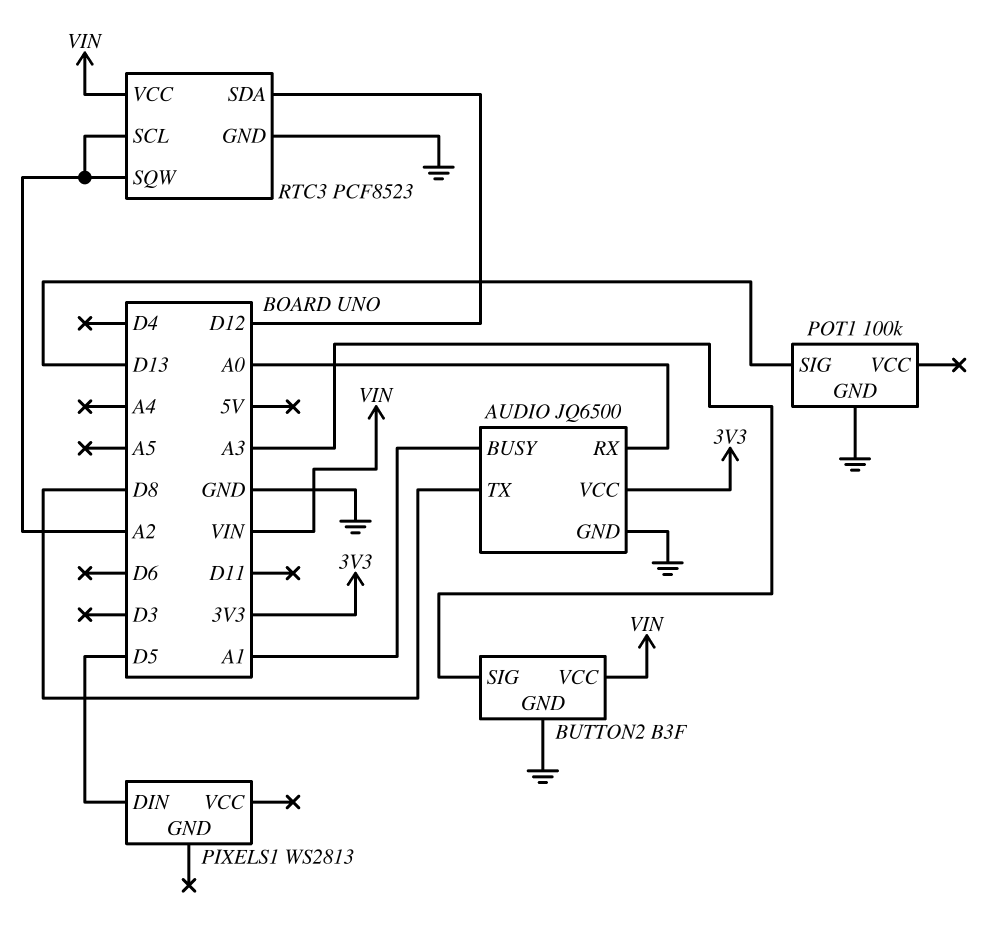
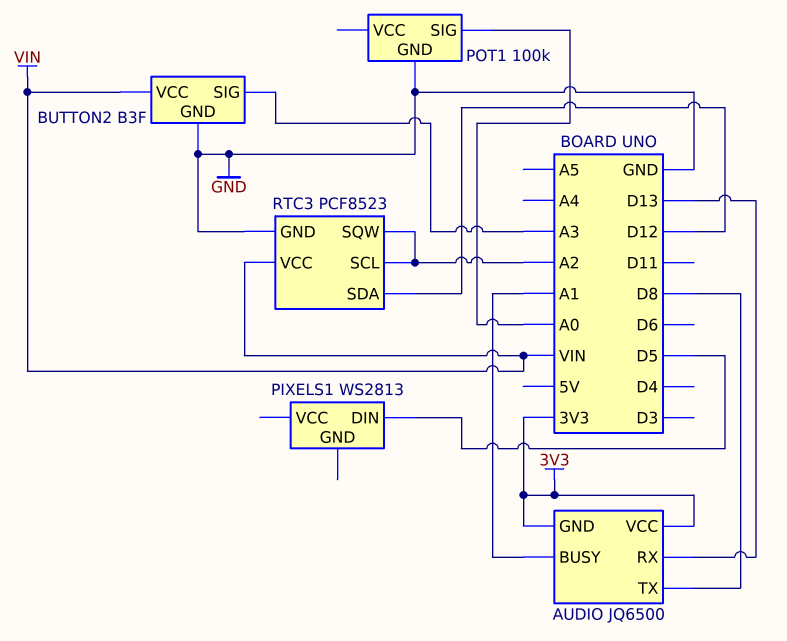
AUDIO pin GND: GND -> 3V3
AUDIO pin RX: A0 -> D13
POT1 pin SIG: D13 -> A0

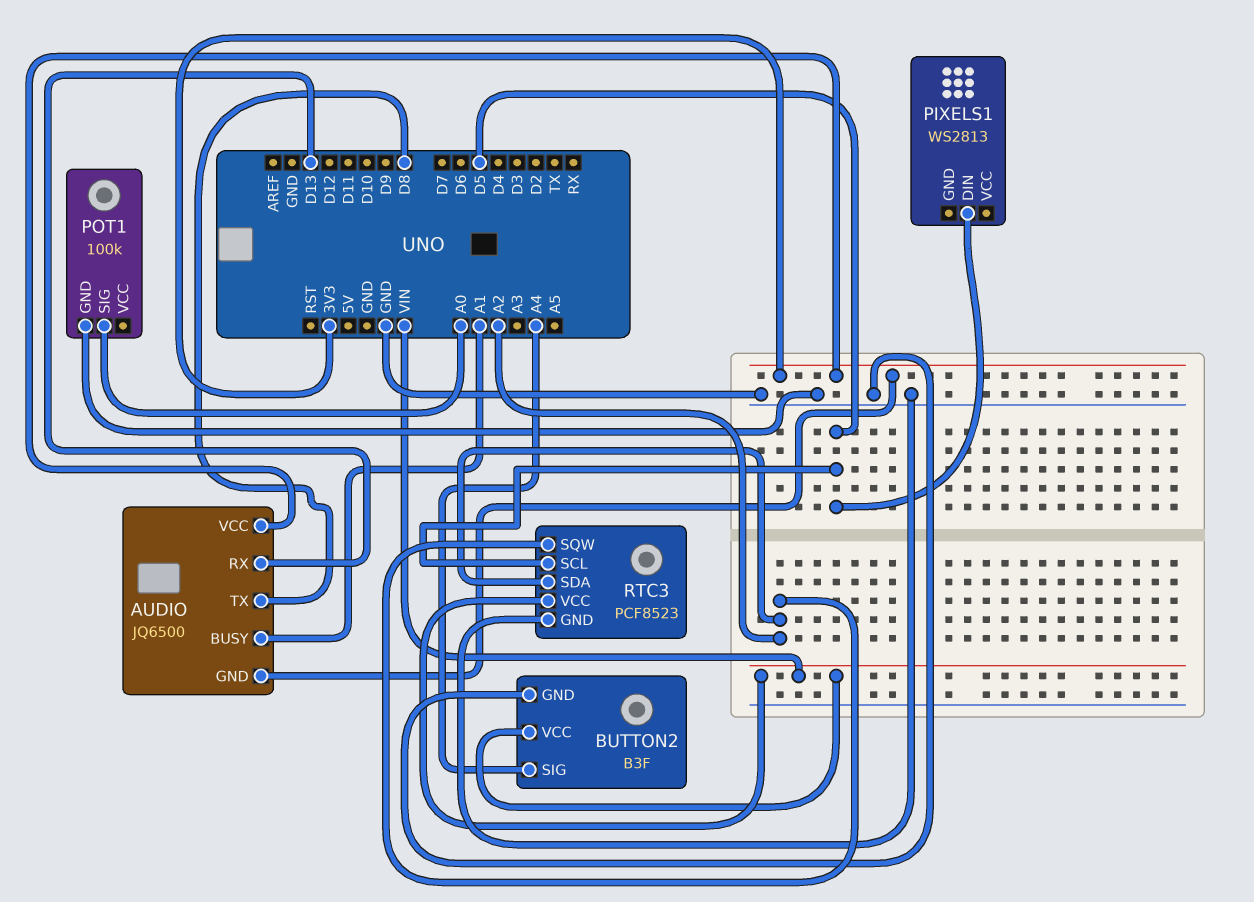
BUTTON2 pin SIG: A3 -> A4
RTC3 pin SCL: A2 -> D5
RTC3 pin SDA: D12 -> A2

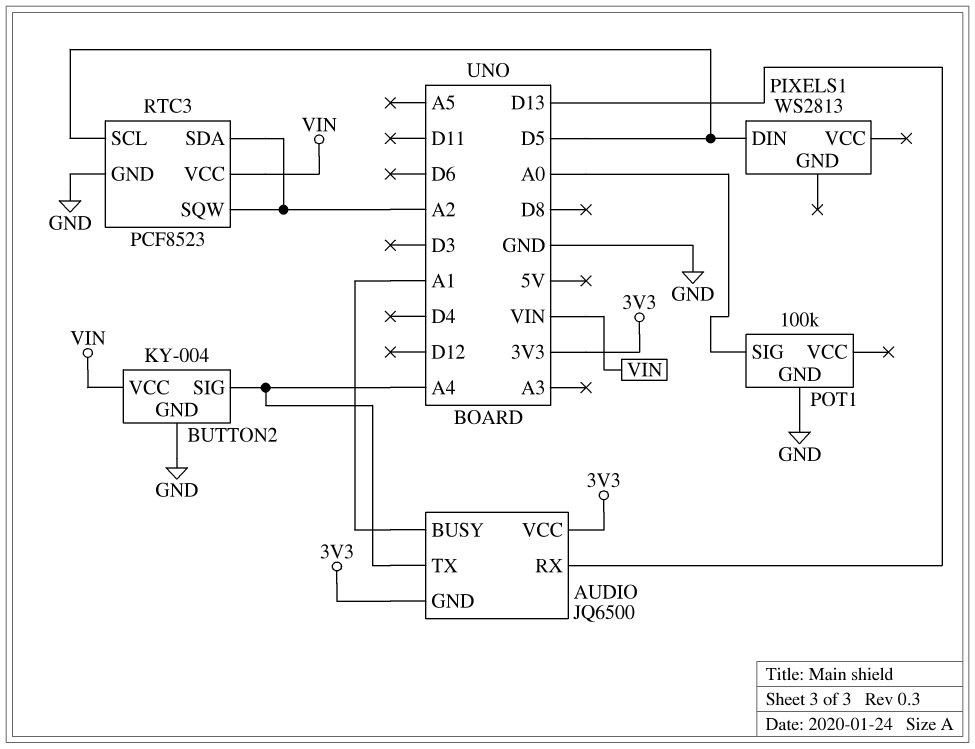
AUDIO pin TX: D8 -> A4
BUTTON2: B3F -> KY-004

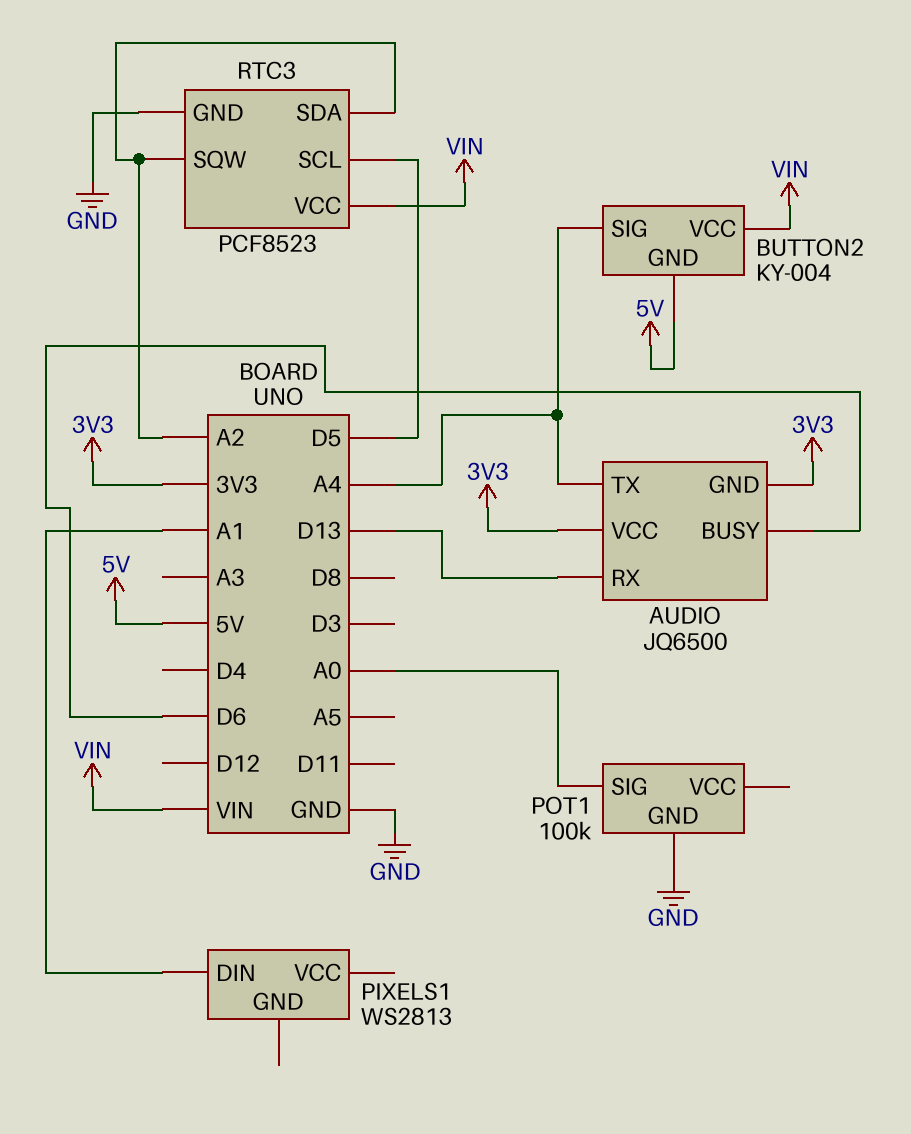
AUDIO pin BUSY: A1 -> D6
BUTTON2 pin GND: GND -> 5V
PIXELS1 pin DIN: D5 -> A1

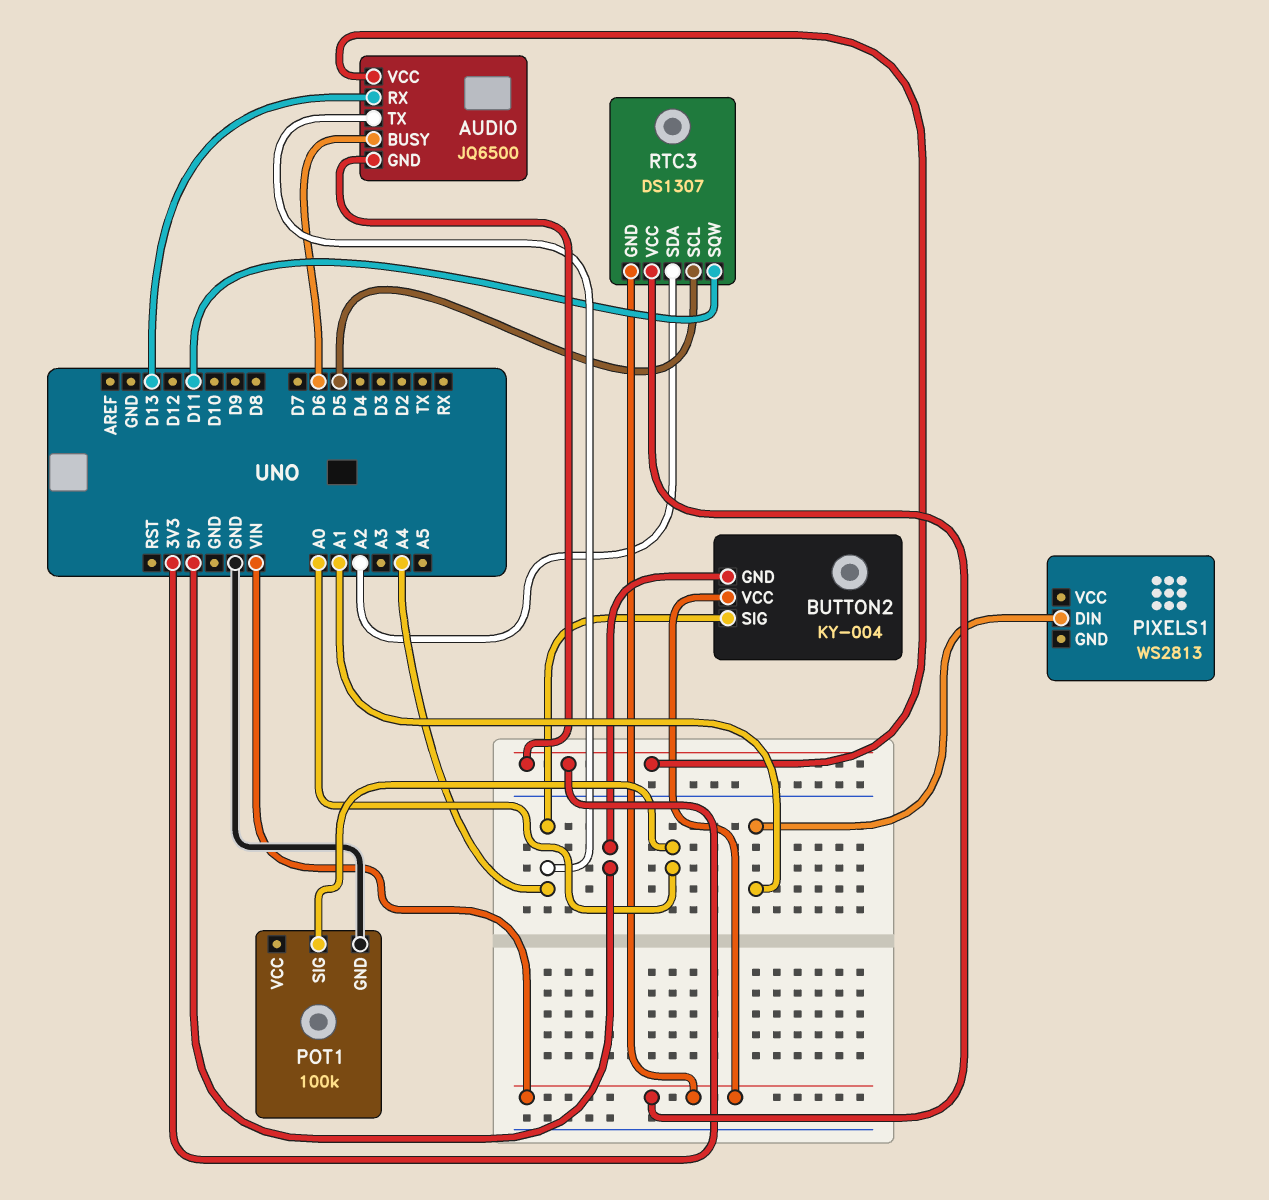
RTC3: PCF8523 -> DS1307
RTC3 pin GND: GND -> VIN
RTC3 pin SQW: A2 -> D11

